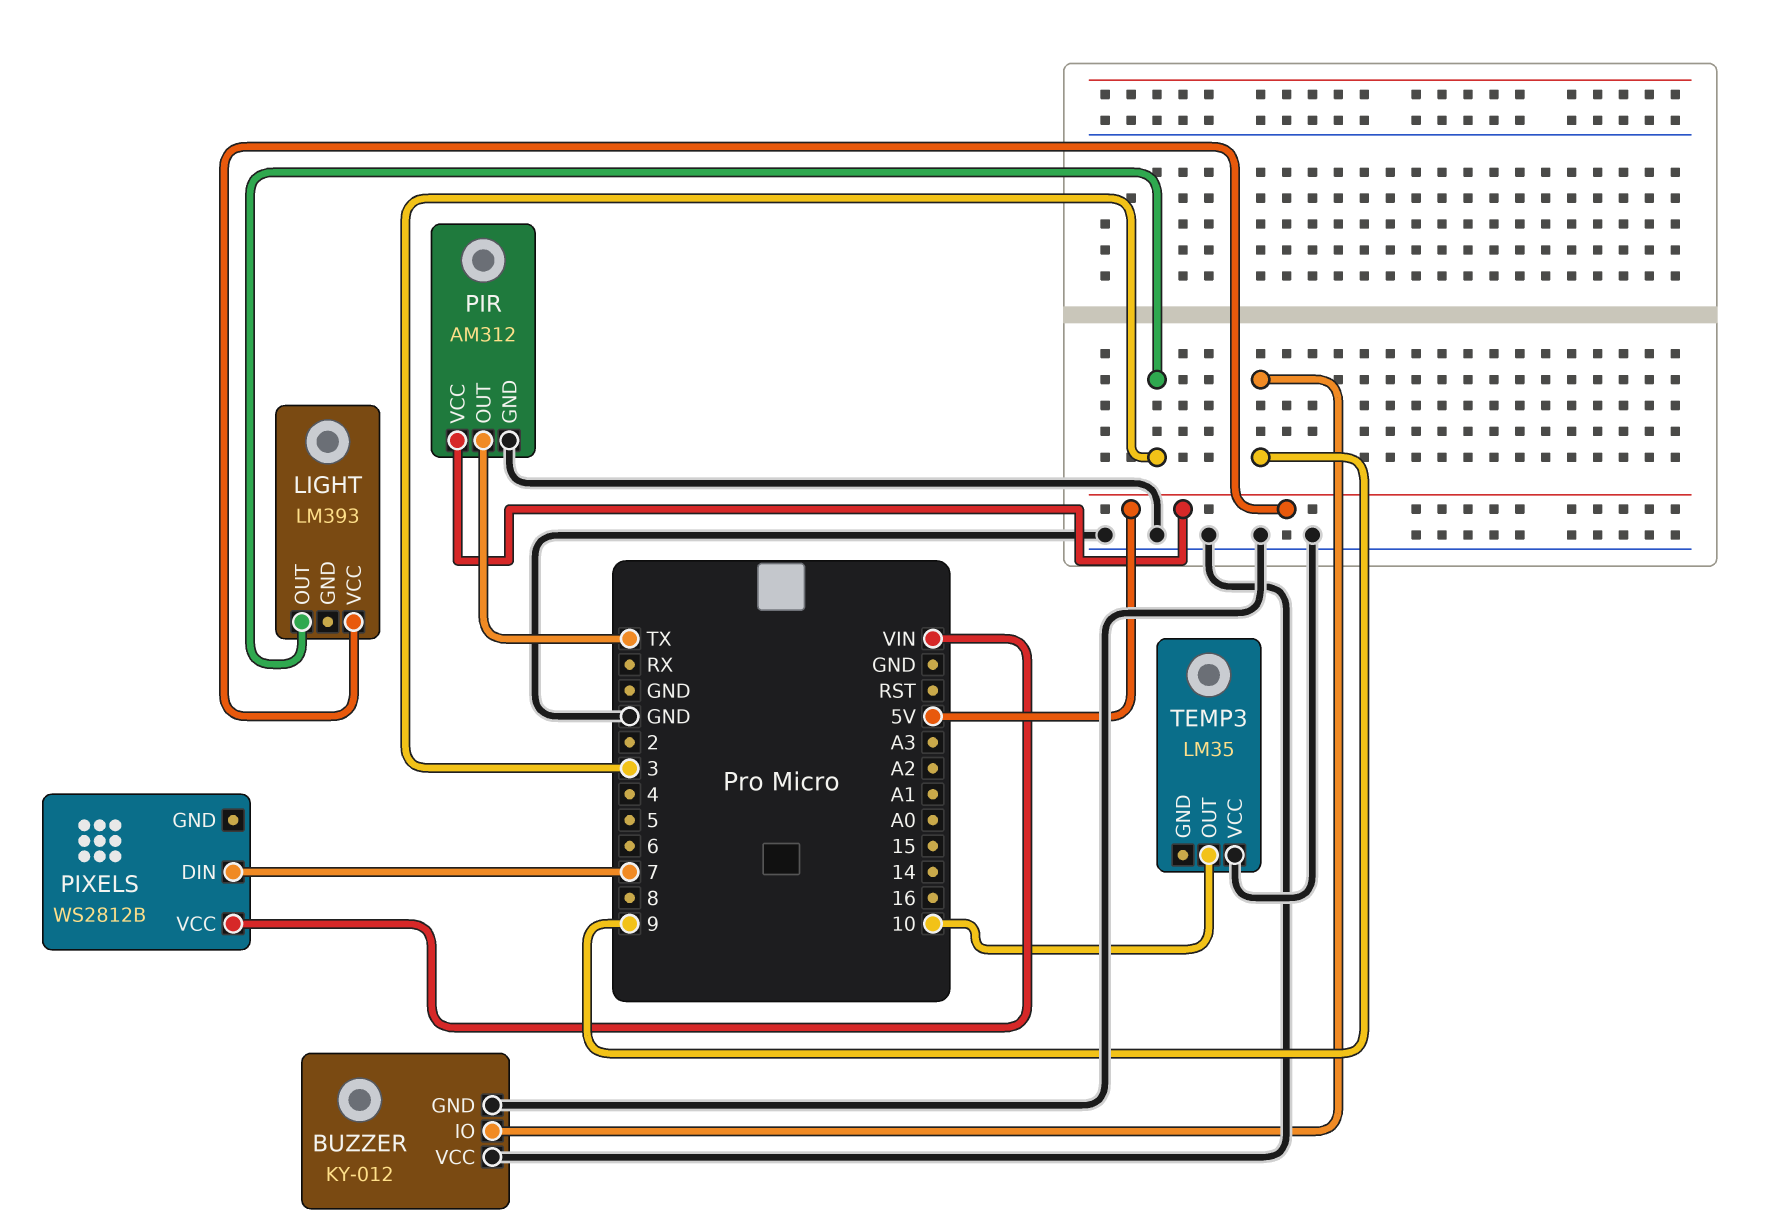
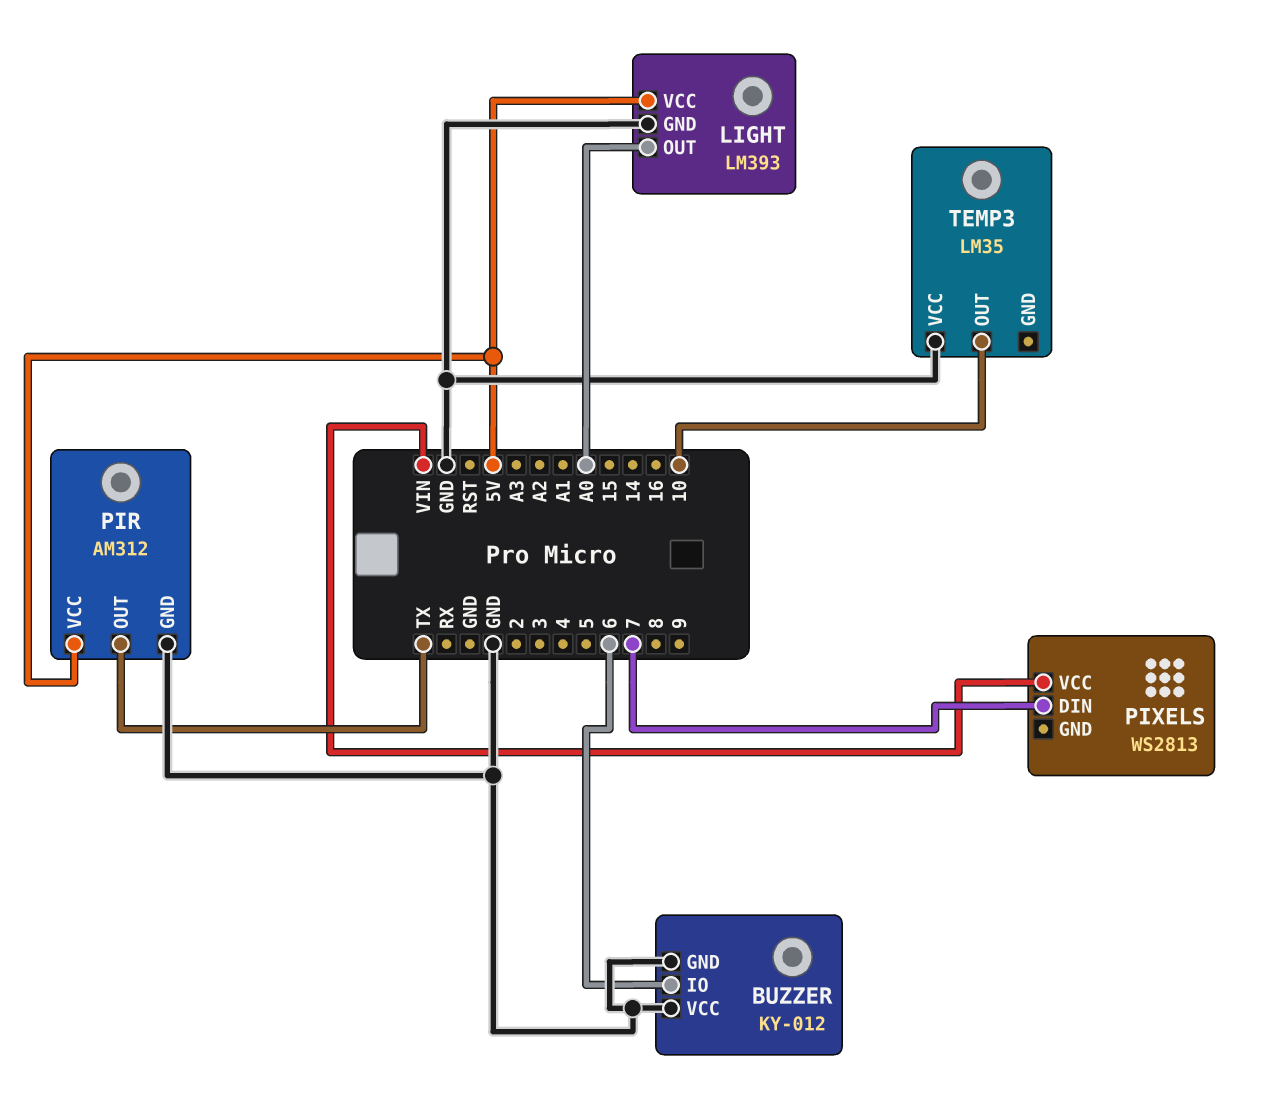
BUZZER pin IO: 9 -> 6
LIGHT pin GND: none -> GND
LIGHT pin OUT: 3 -> A0
PIXELS: WS2812B -> WS2813

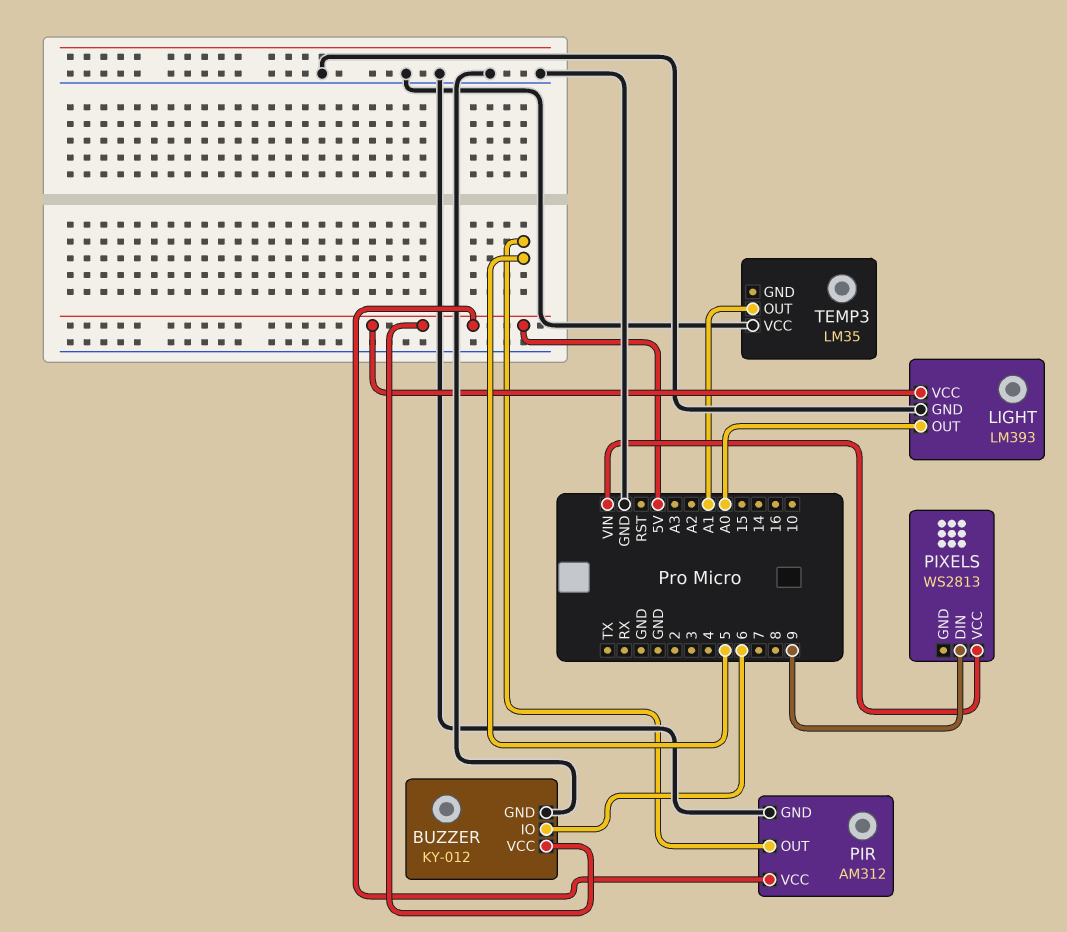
BUZZER pin VCC: GND -> 5V
PIR pin OUT: TX -> 5
PIXELS pin DIN: 7 -> 9
TEMP3 pin OUT: 10 -> A1

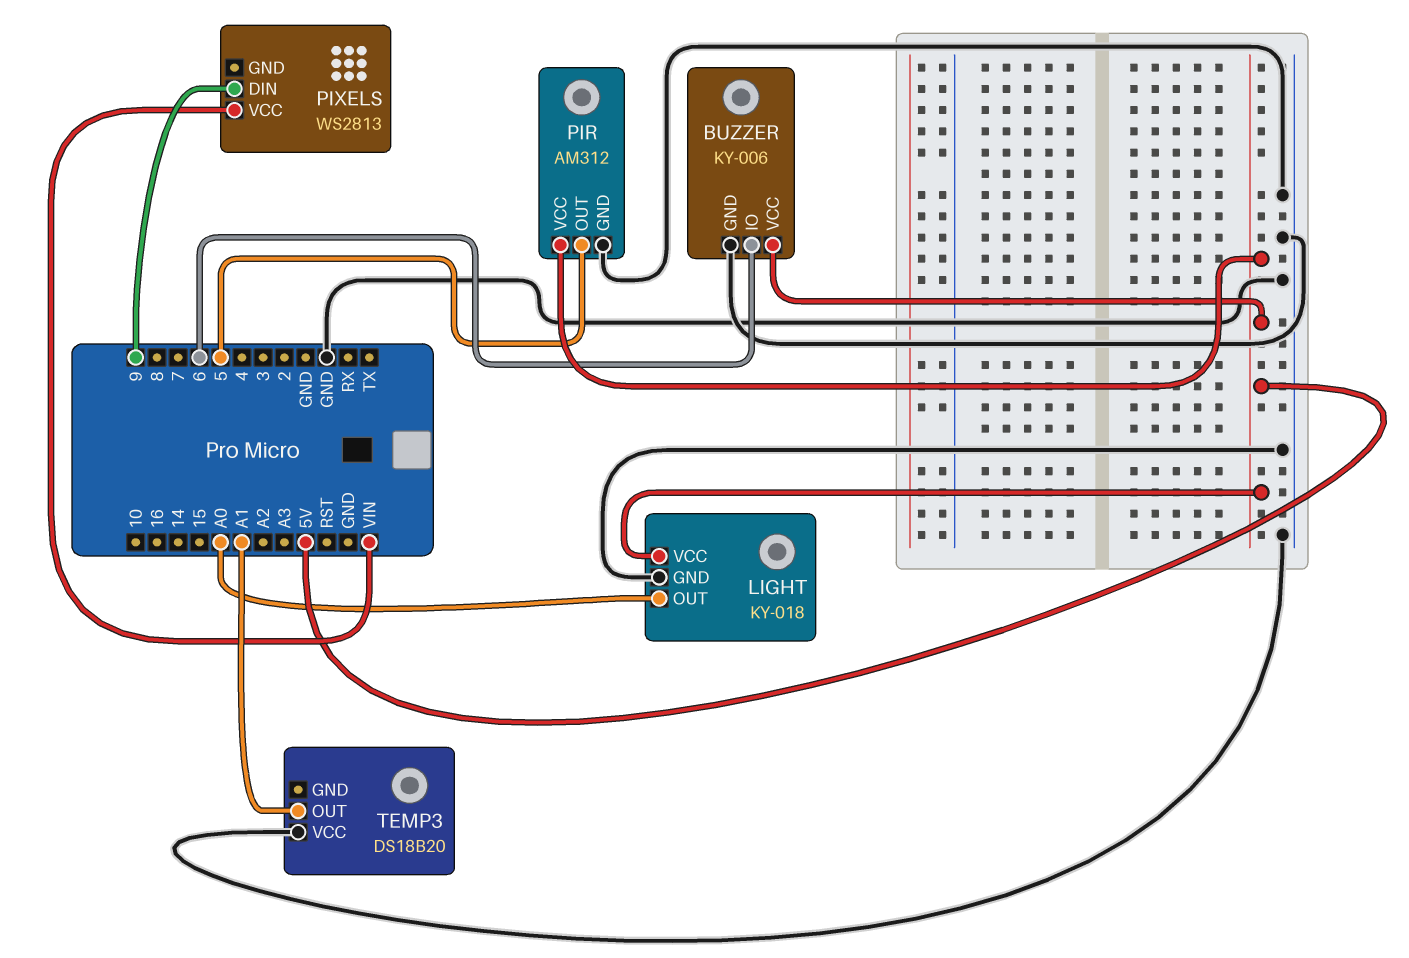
BUZZER: KY-012 -> KY-006
LIGHT: LM393 -> KY-018
TEMP3: LM35 -> DS18B20

